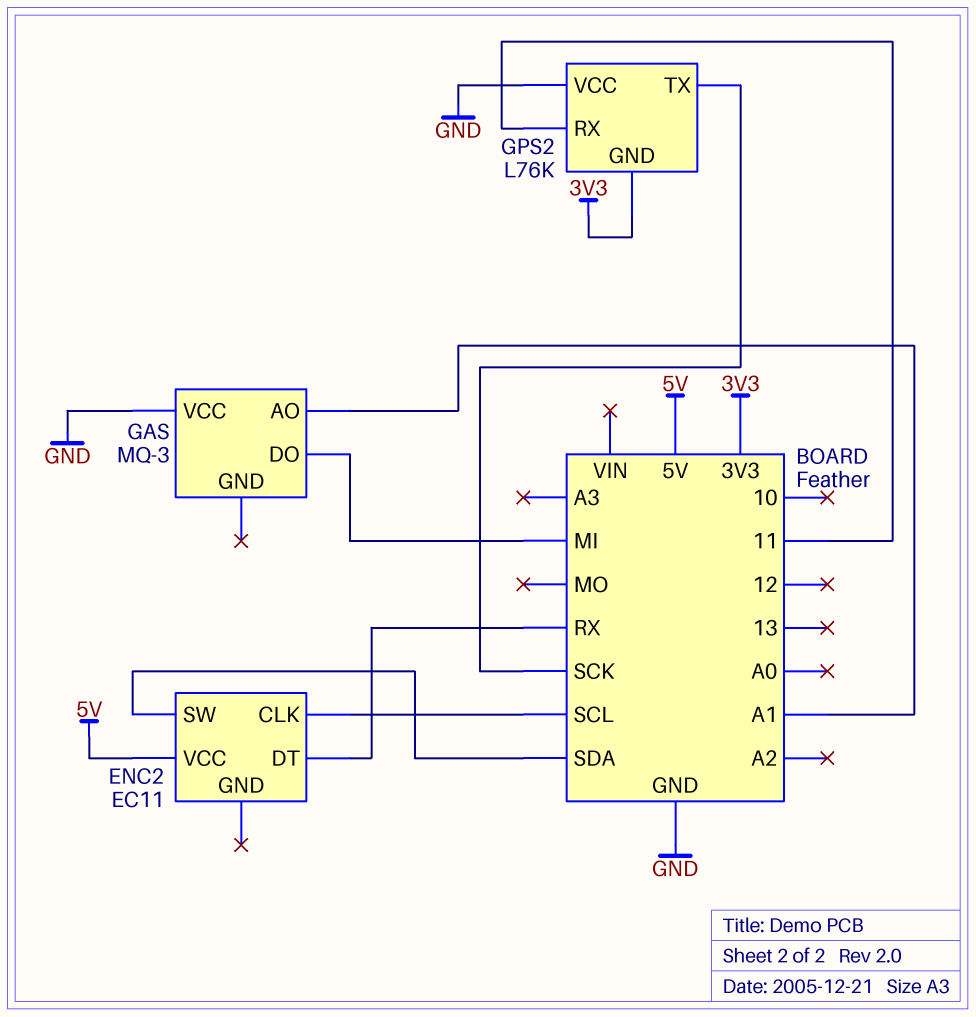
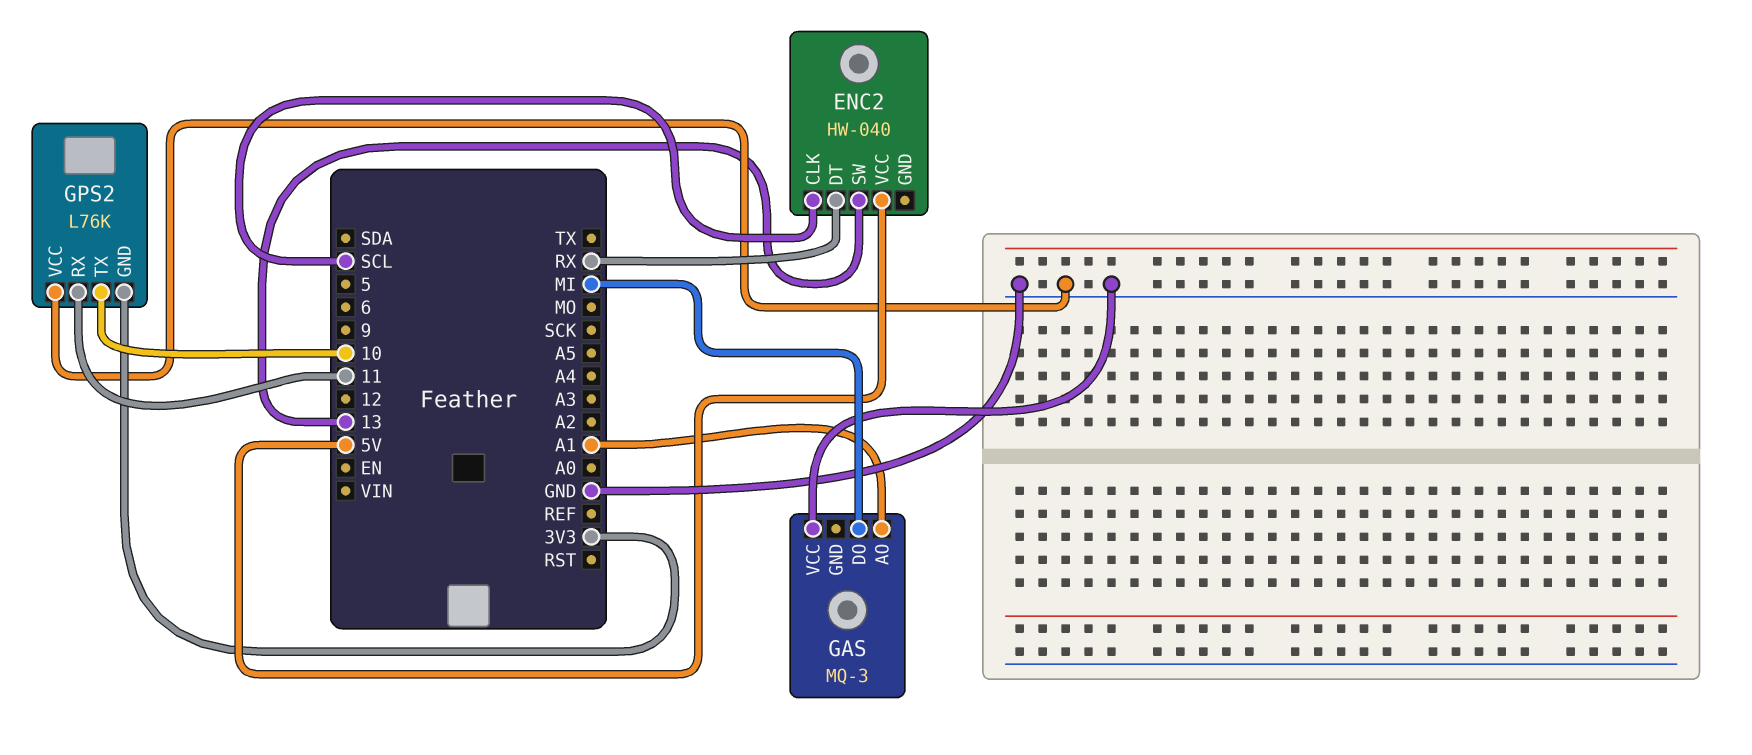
ENC2: EC11 -> HW-040
ENC2 pin SW: SDA -> 13
GPS2 pin TX: SCK -> 10

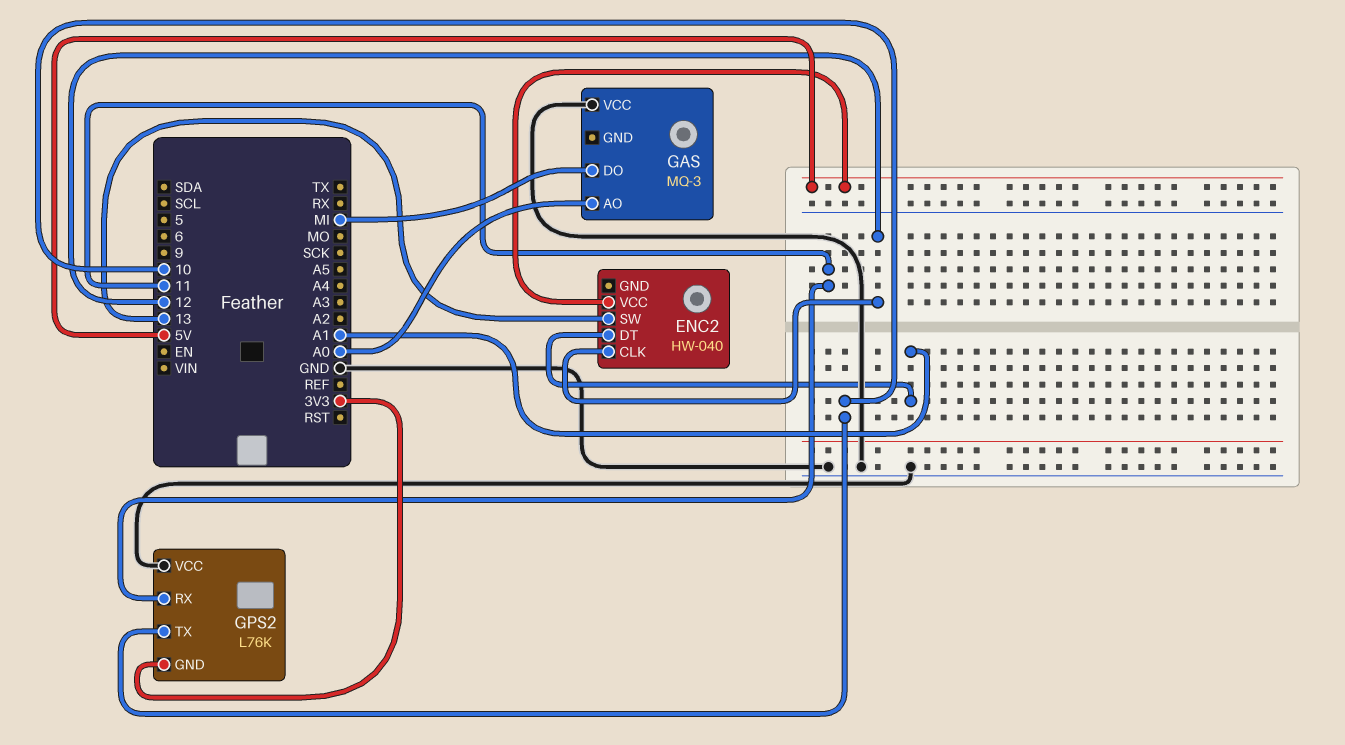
ENC2 pin CLK: SCL -> 12
ENC2 pin DT: RX -> A1
GAS pin AO: A1 -> A0

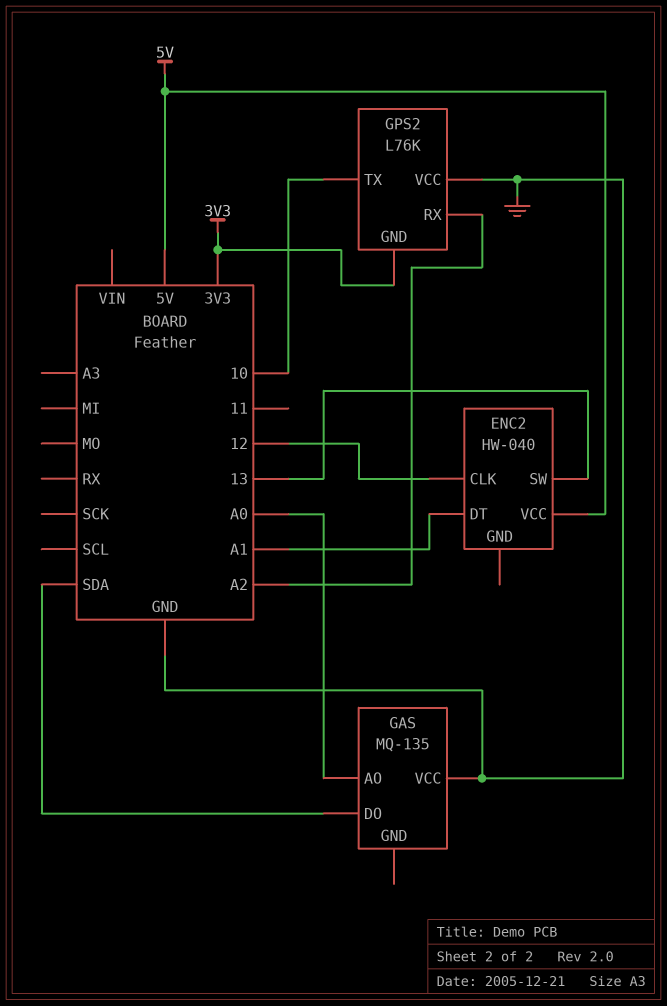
GAS: MQ-3 -> MQ-135
GAS pin DO: MI -> SDA
GPS2 pin RX: 11 -> A2

